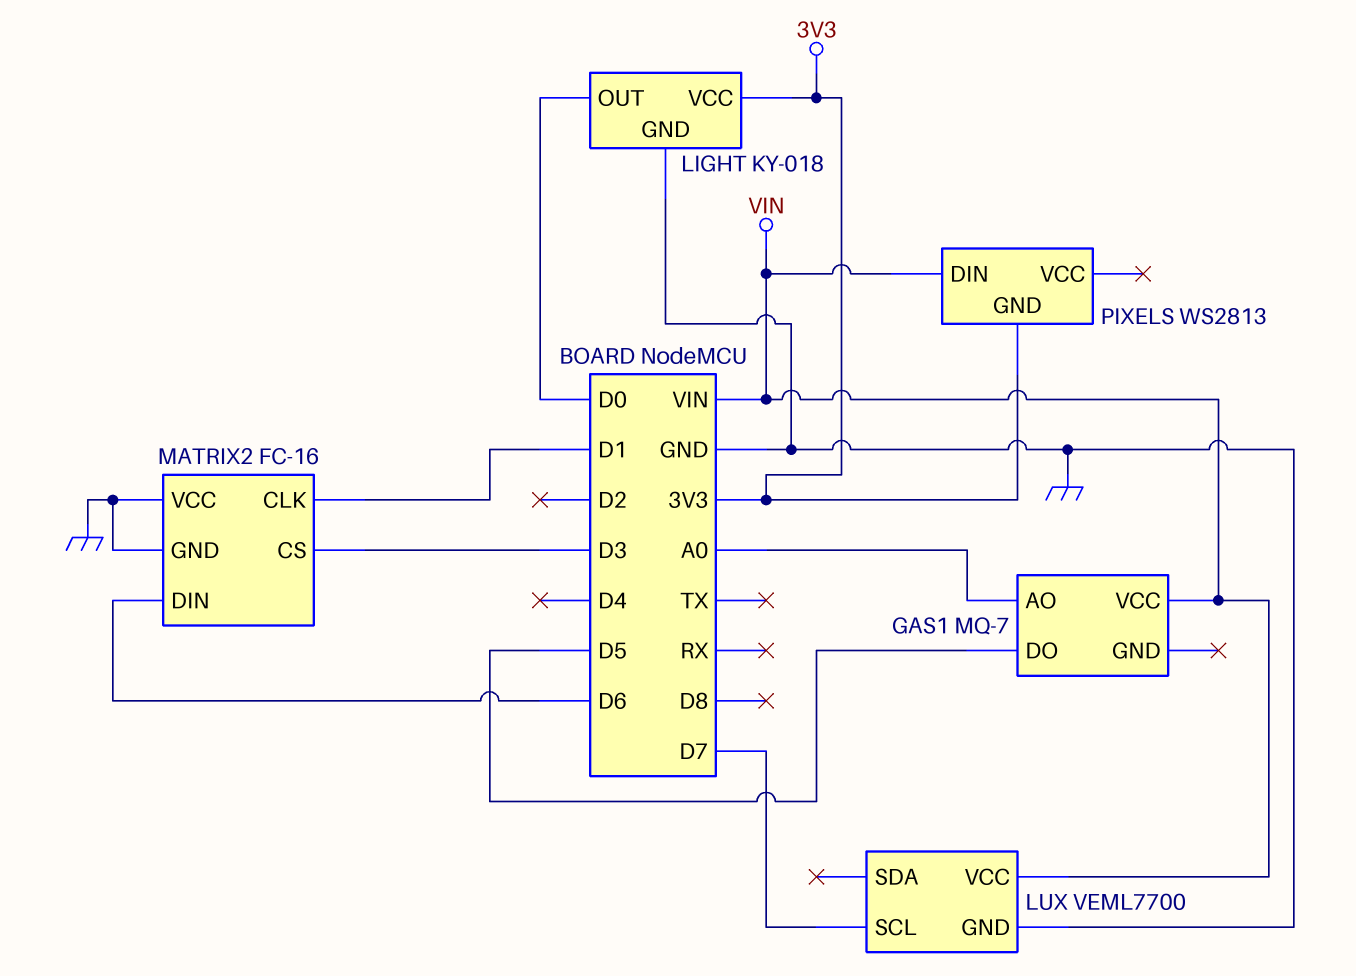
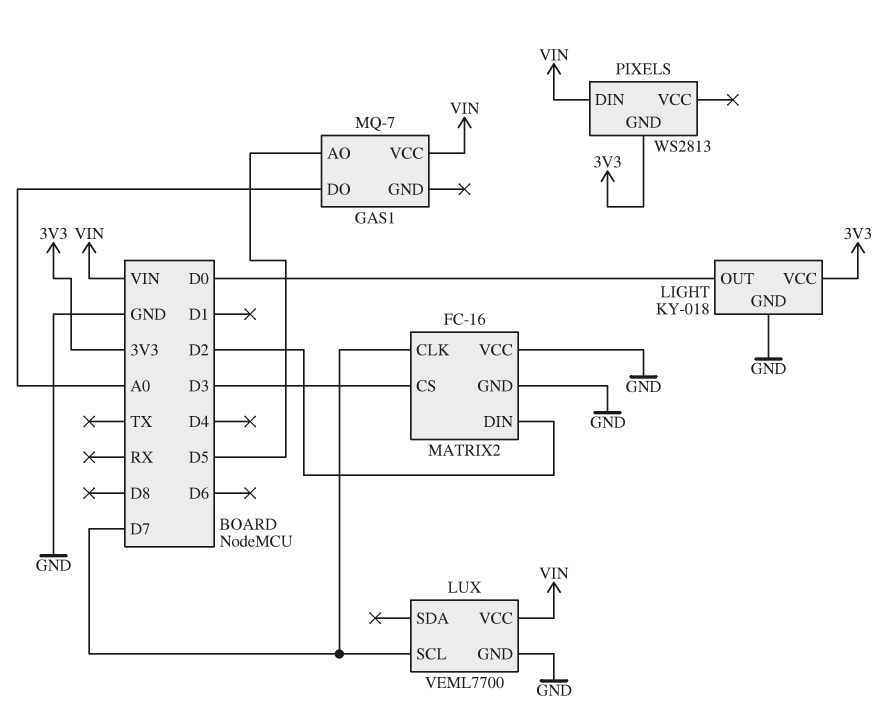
GAS1 pin AO: A0 -> D5
GAS1 pin DO: D5 -> A0
MATRIX2 pin CLK: D1 -> D7
MATRIX2 pin DIN: D6 -> D2

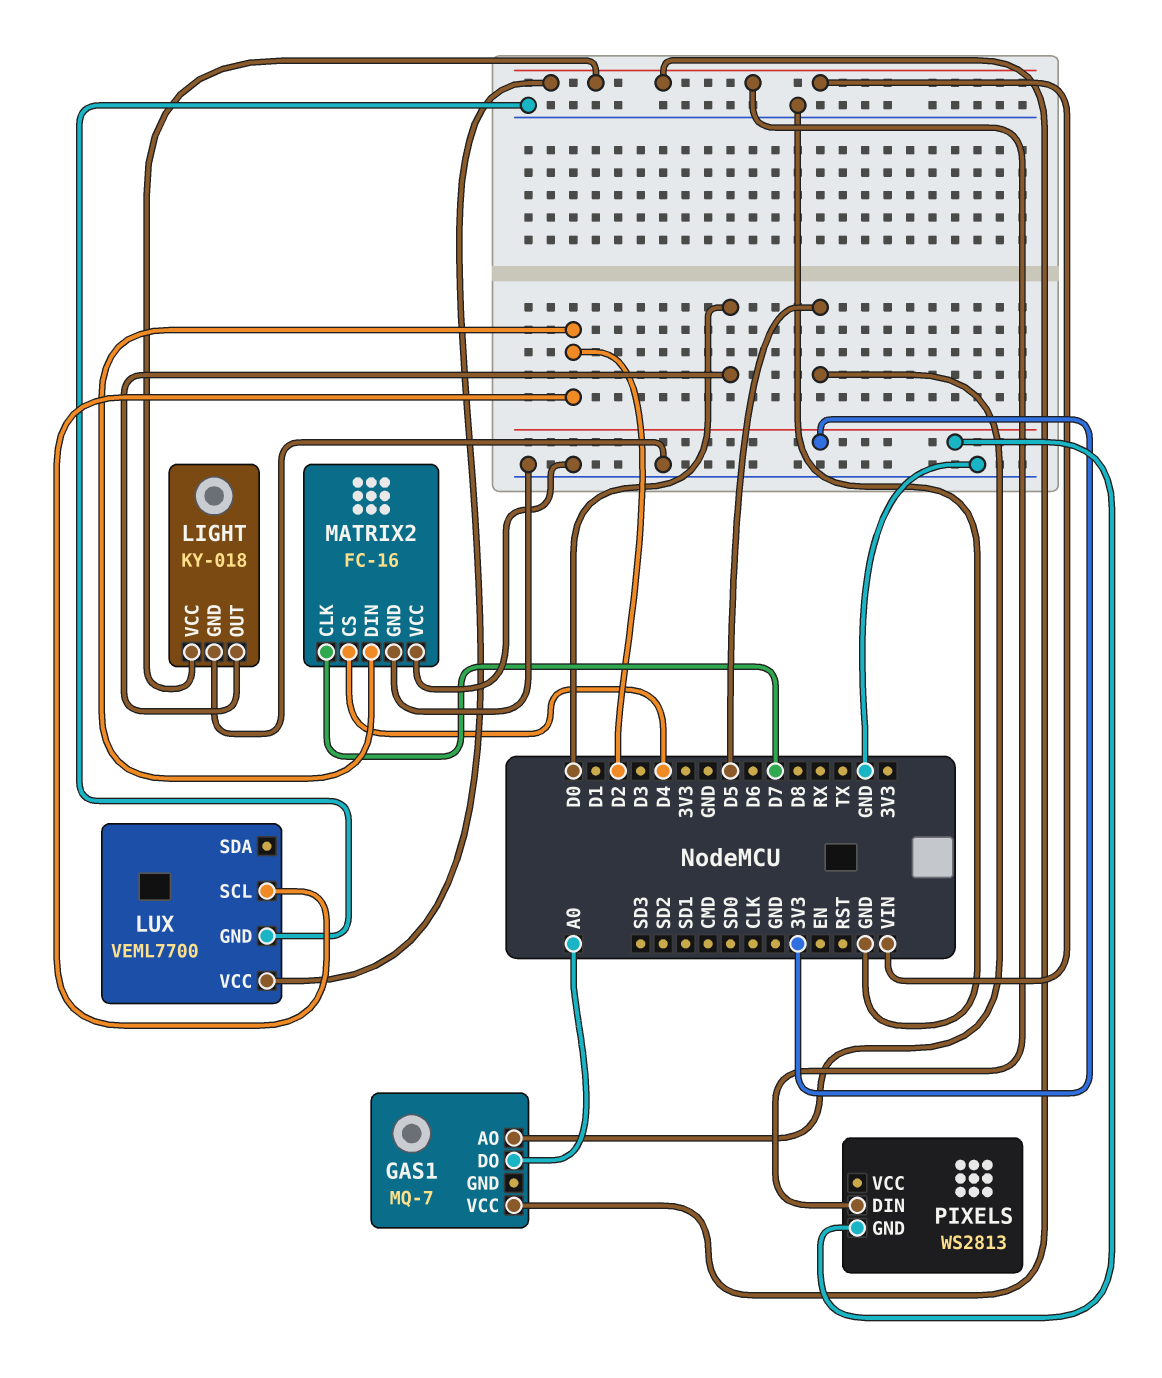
LIGHT pin VCC: 3V3 -> VIN
LUX pin SCL: D7 -> D2
MATRIX2 pin CS: D3 -> D4

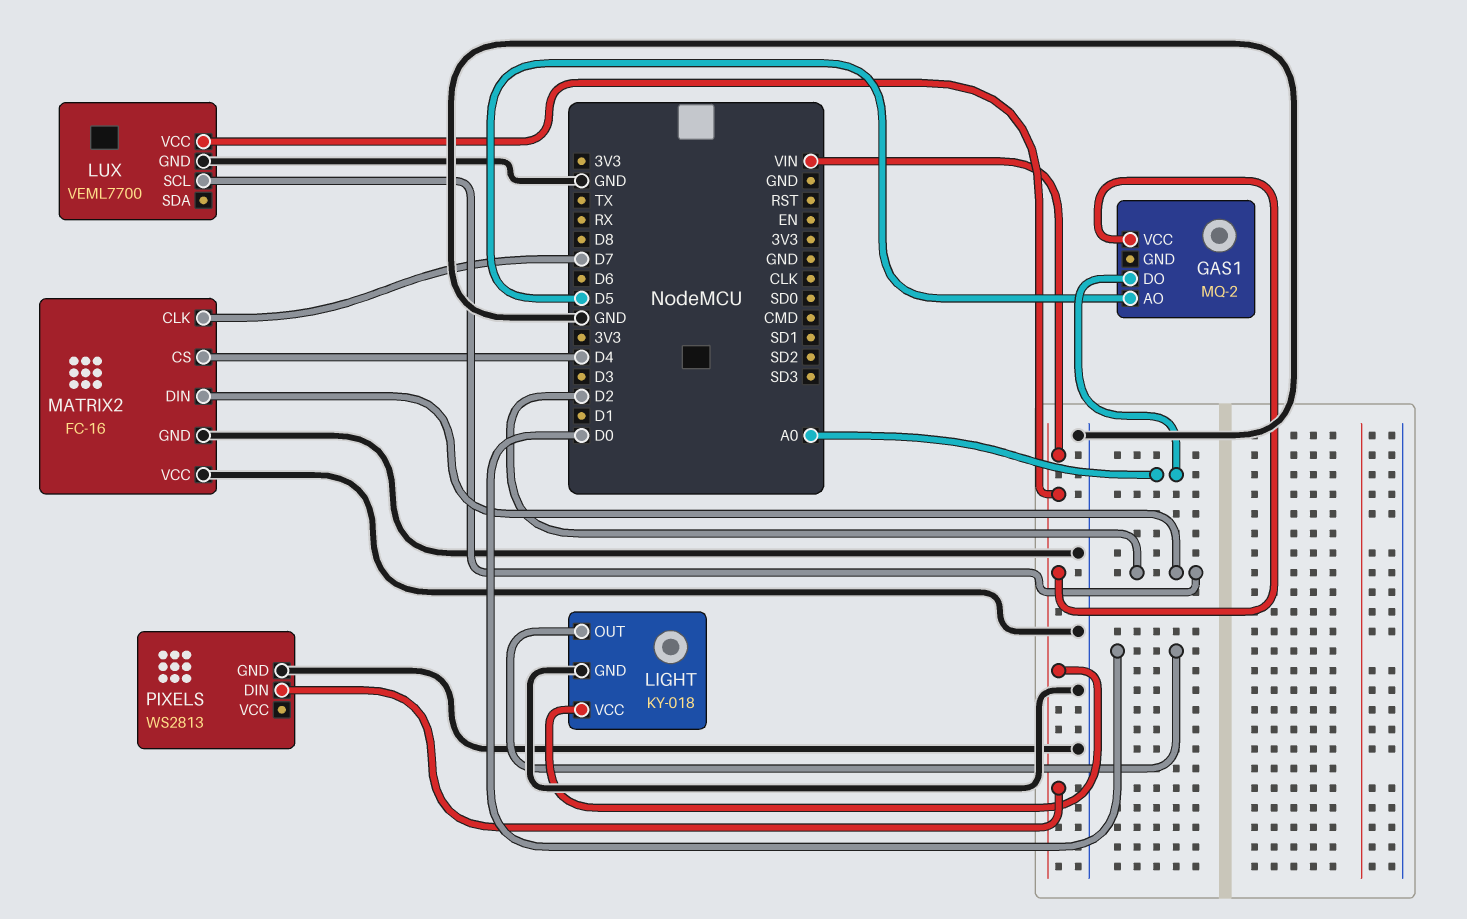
GAS1: MQ-7 -> MQ-2
PIXELS pin GND: 3V3 -> GND

